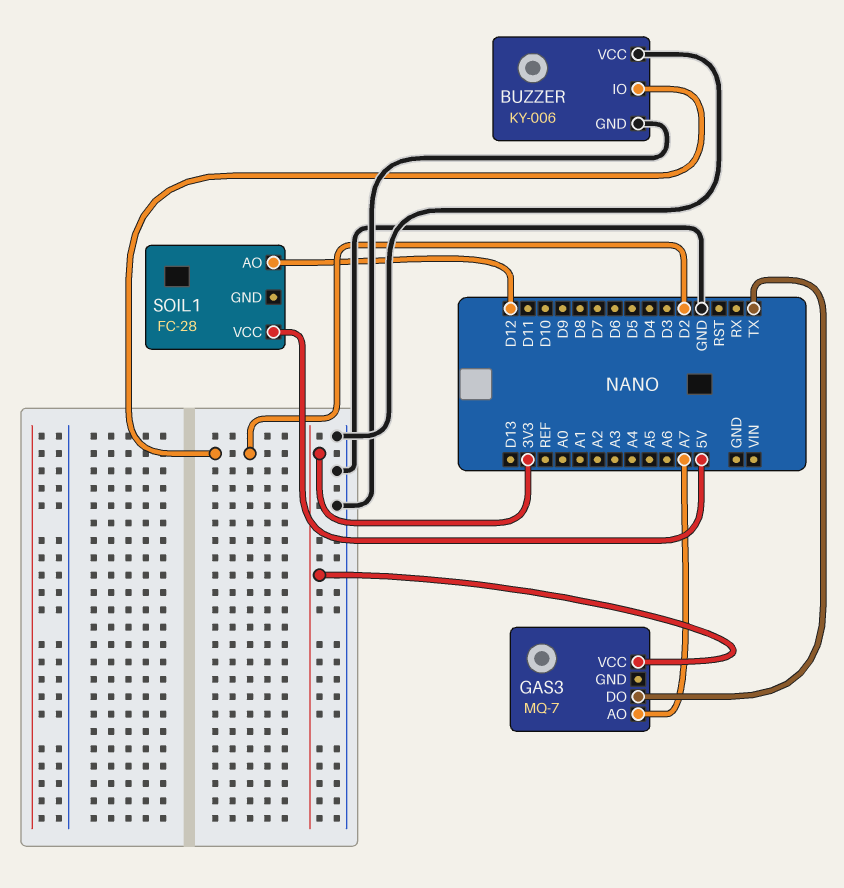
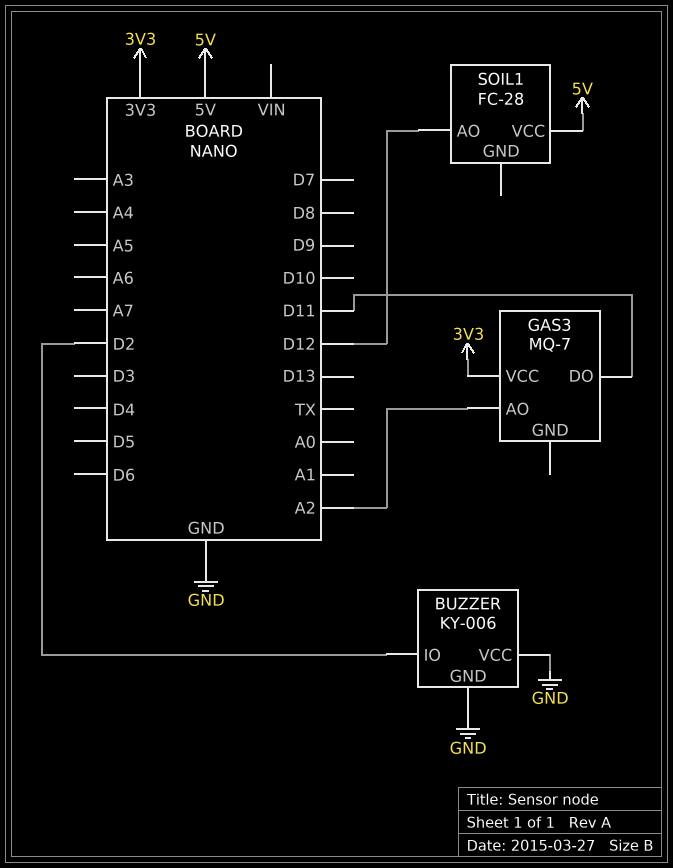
GAS3 pin AO: A7 -> A2
GAS3 pin DO: TX -> D11

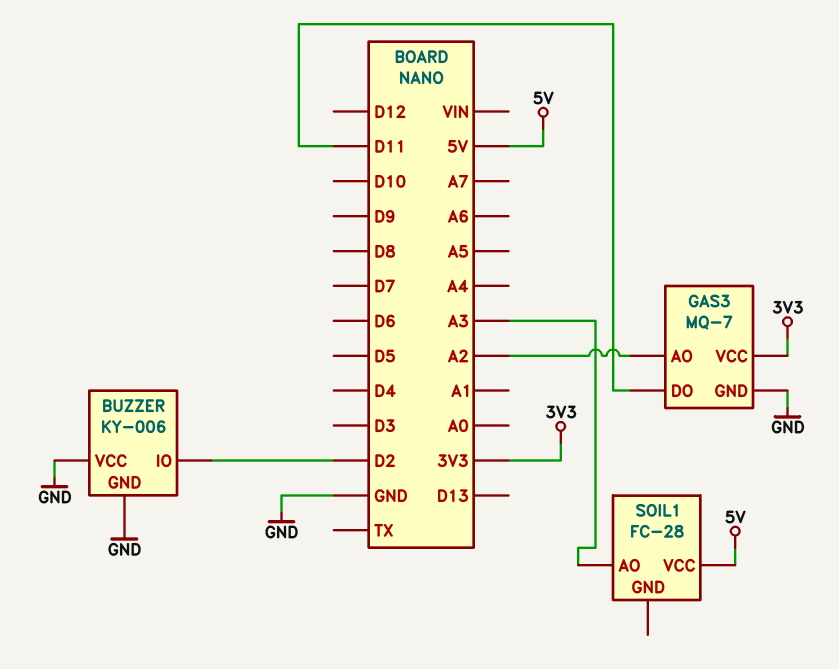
GAS3 pin GND: none -> GND
SOIL1 pin AO: D12 -> A3

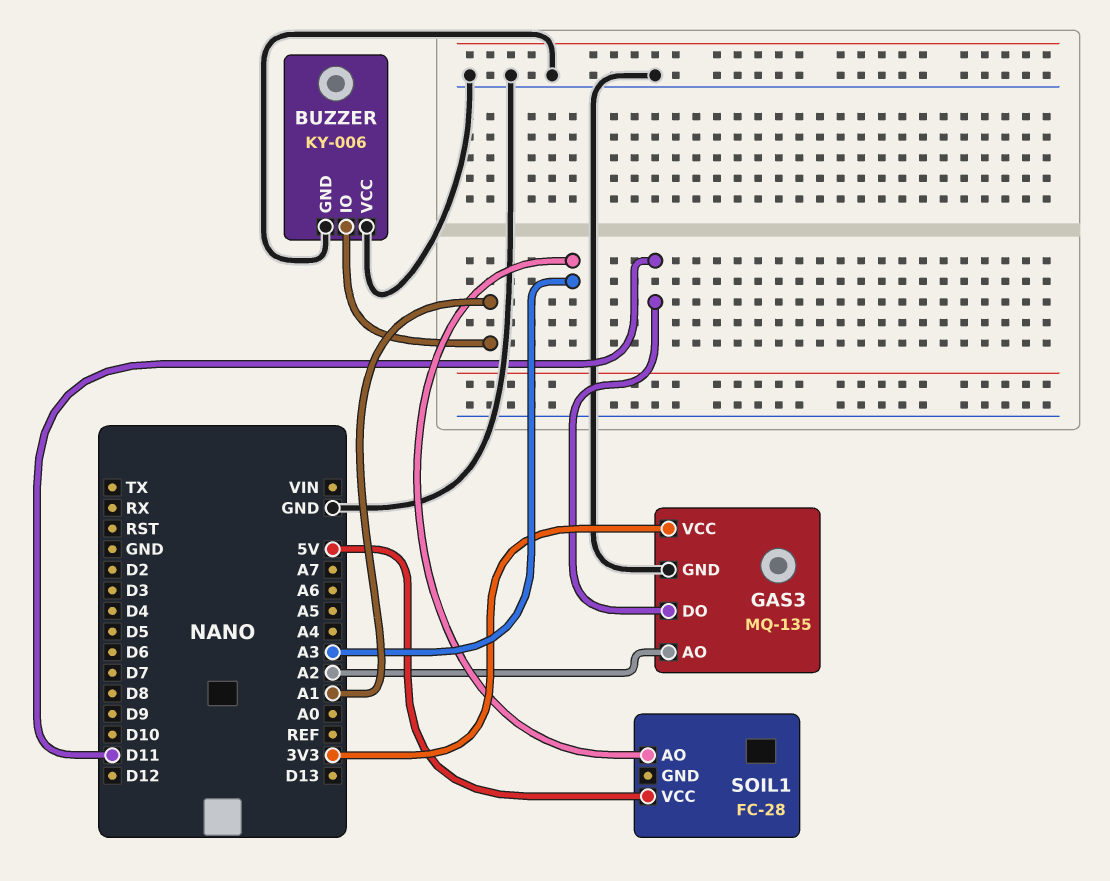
BUZZER pin IO: D2 -> A1
GAS3: MQ-7 -> MQ-135

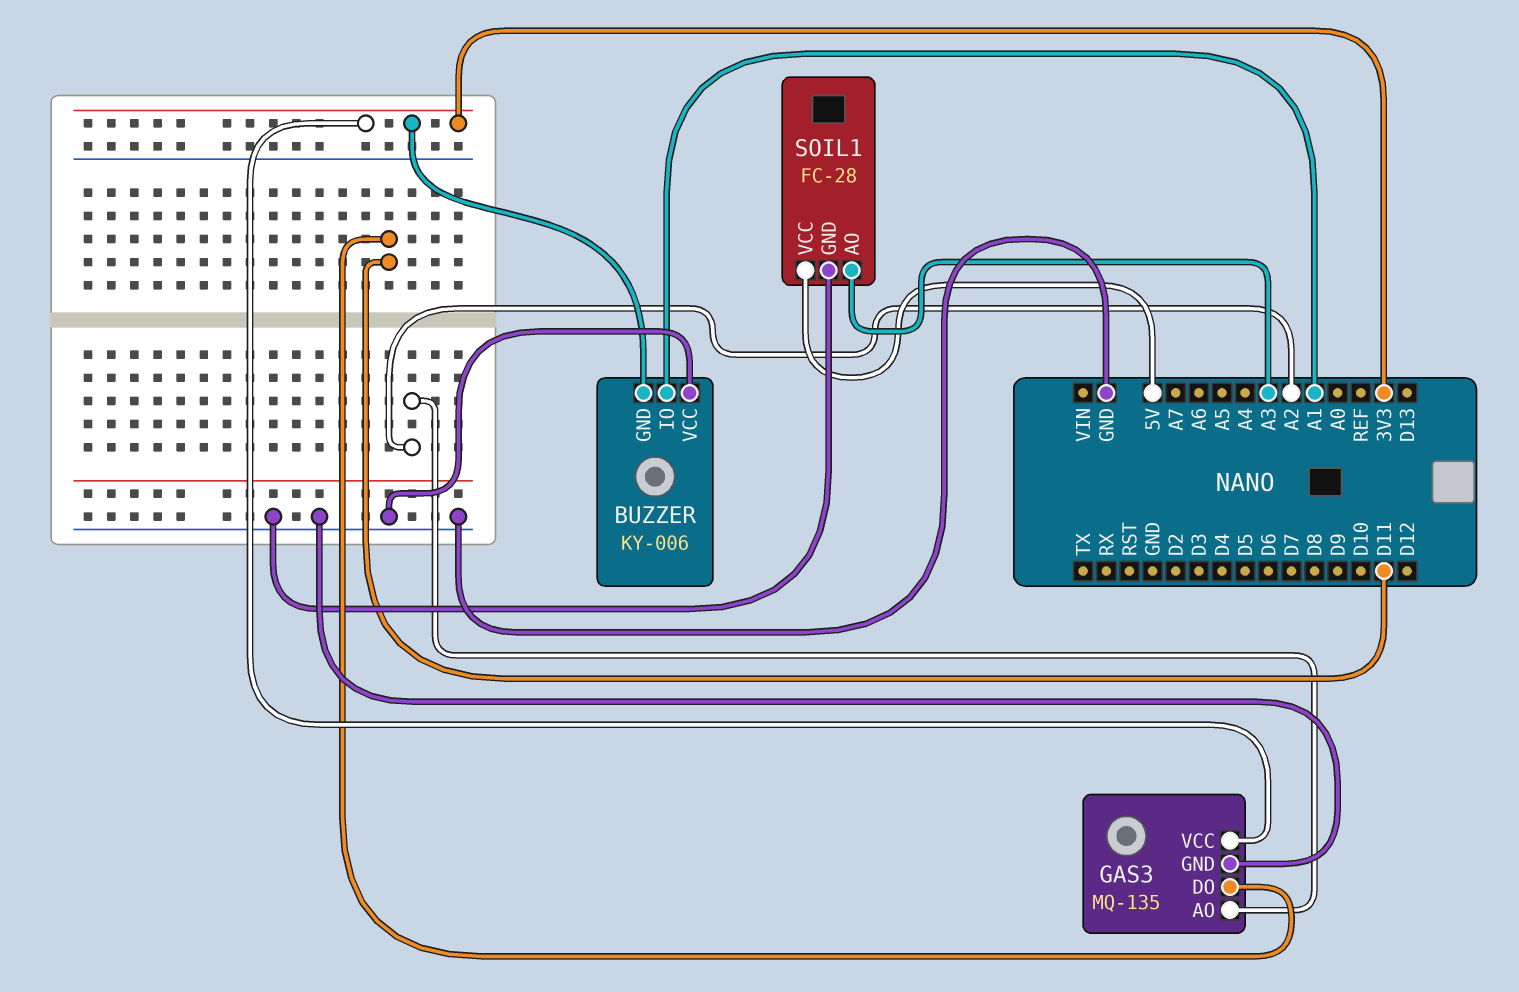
BUZZER pin GND: GND -> 3V3
SOIL1 pin GND: none -> GND

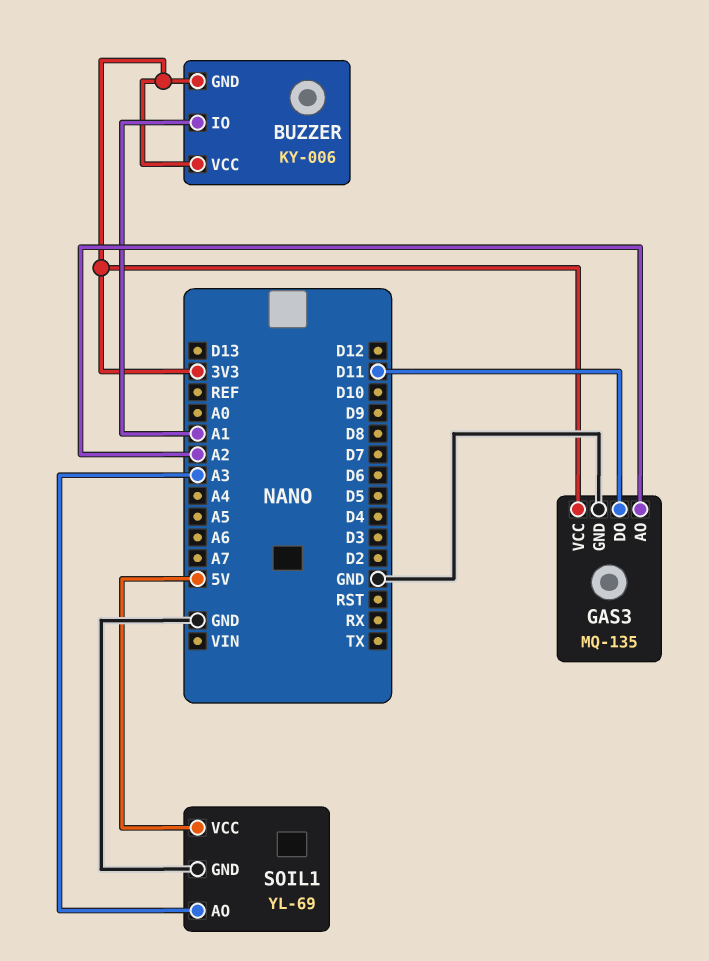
BUZZER pin VCC: GND -> 3V3
SOIL1: FC-28 -> YL-69

